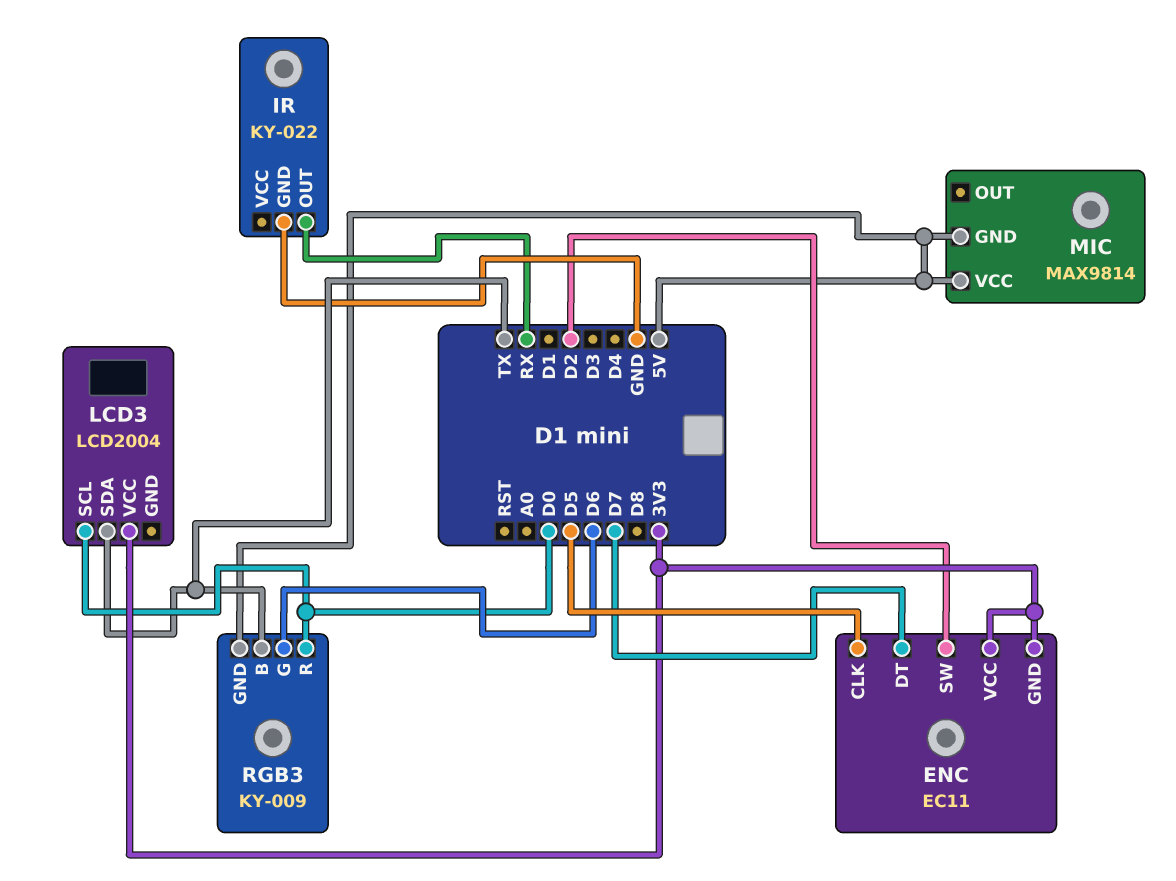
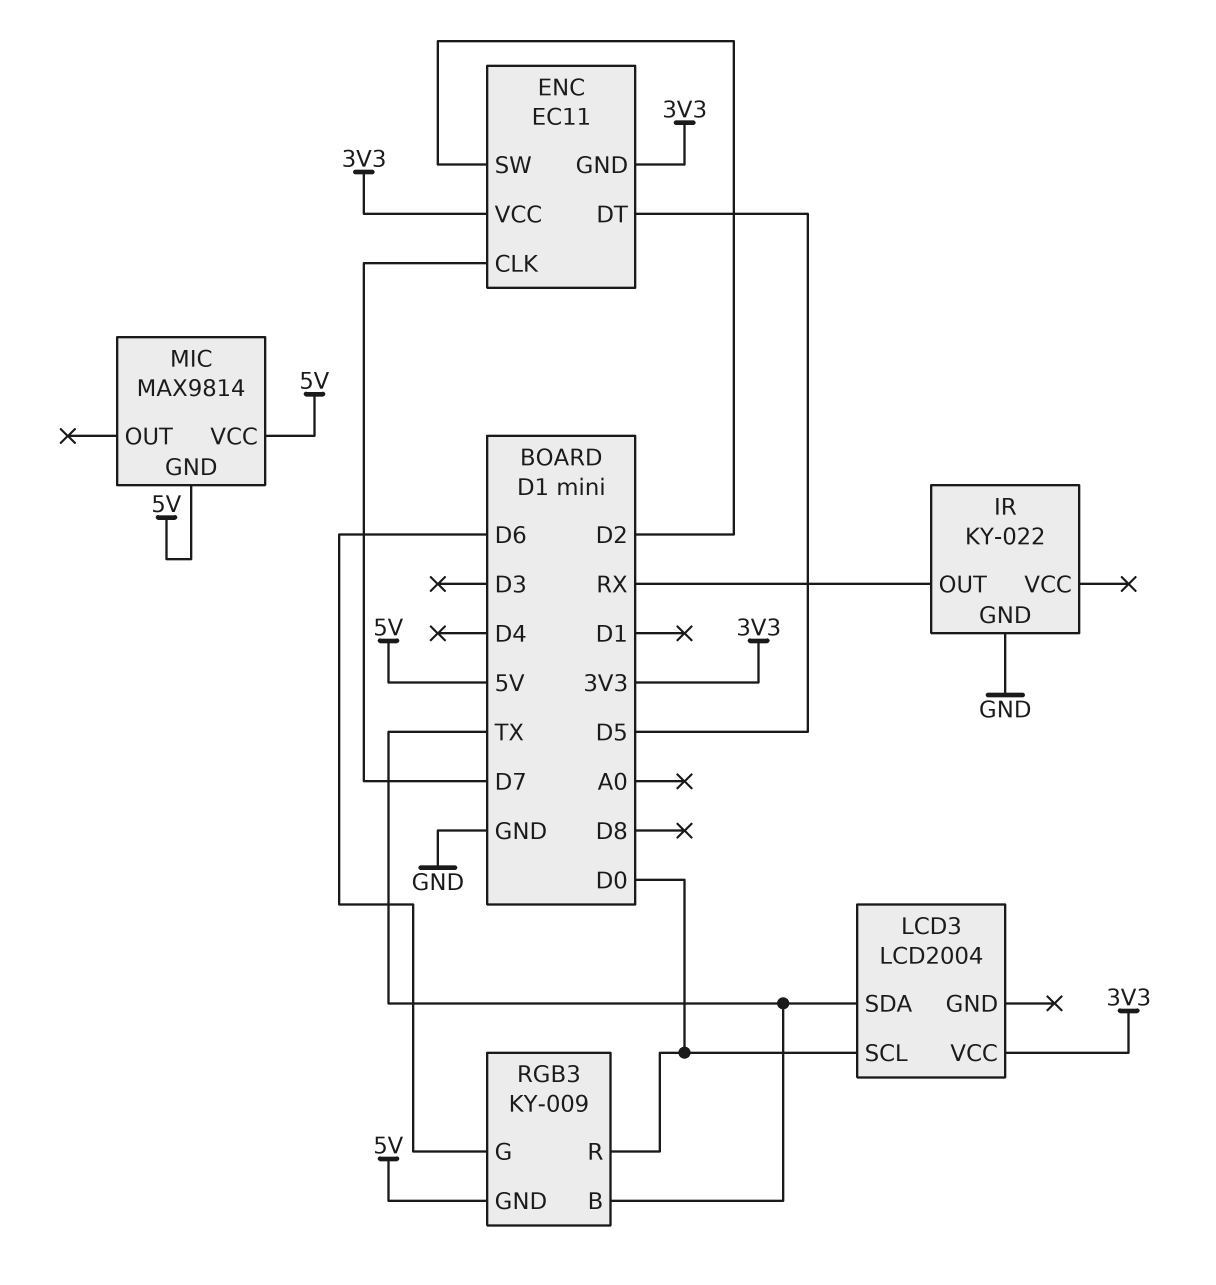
ENC pin CLK: D5 -> D7
ENC pin DT: D7 -> D5

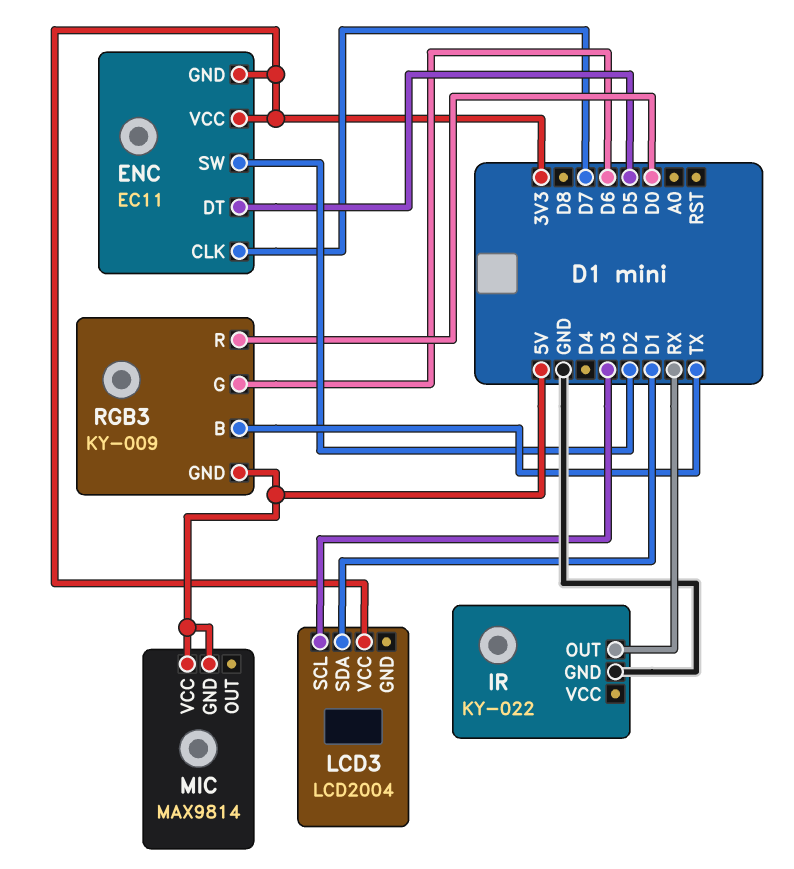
LCD3 pin SCL: D0 -> D3
LCD3 pin SDA: TX -> D1

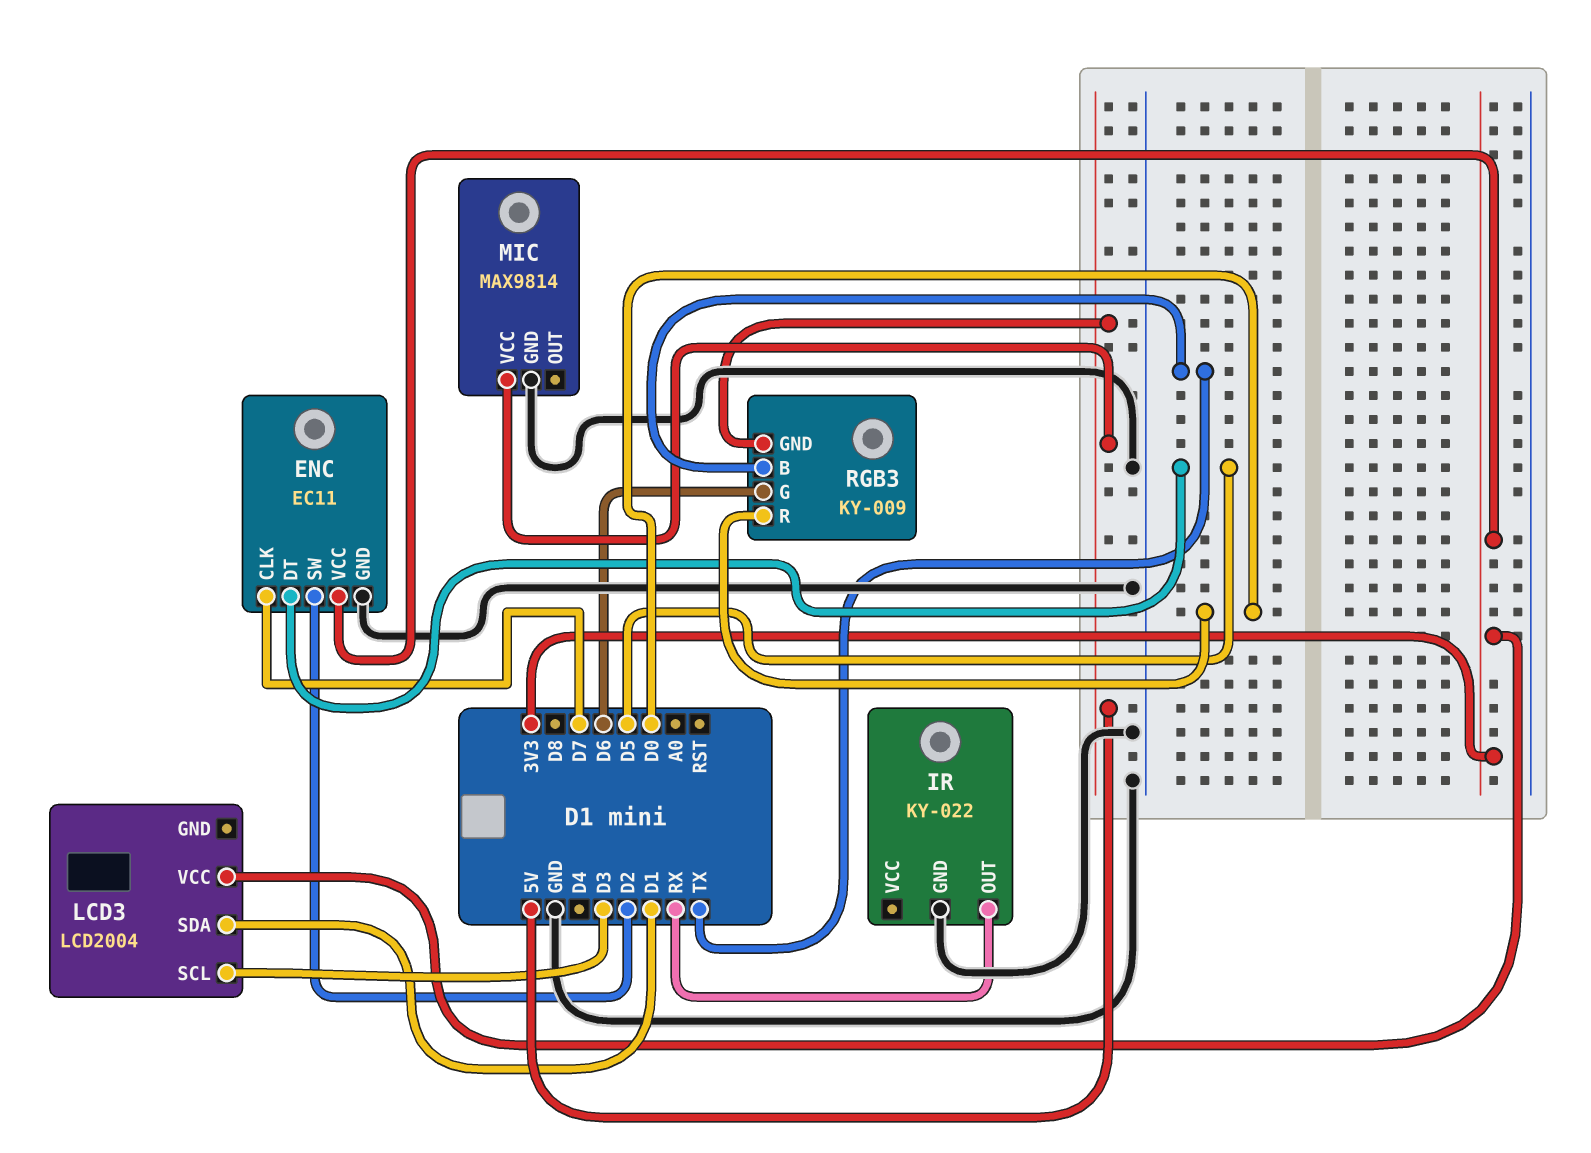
ENC pin GND: 3V3 -> GND
MIC pin GND: 5V -> GND

